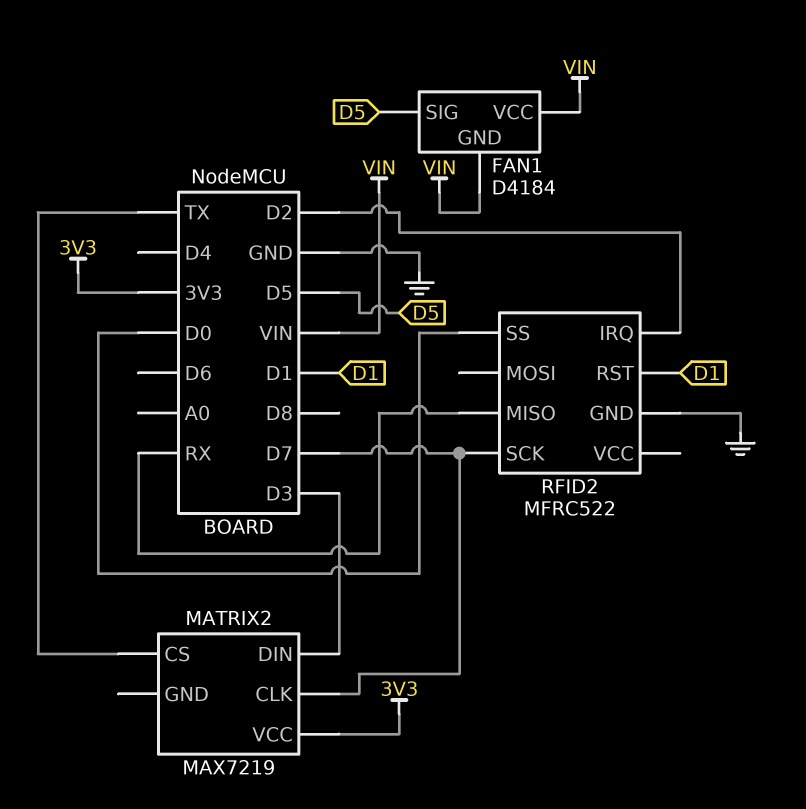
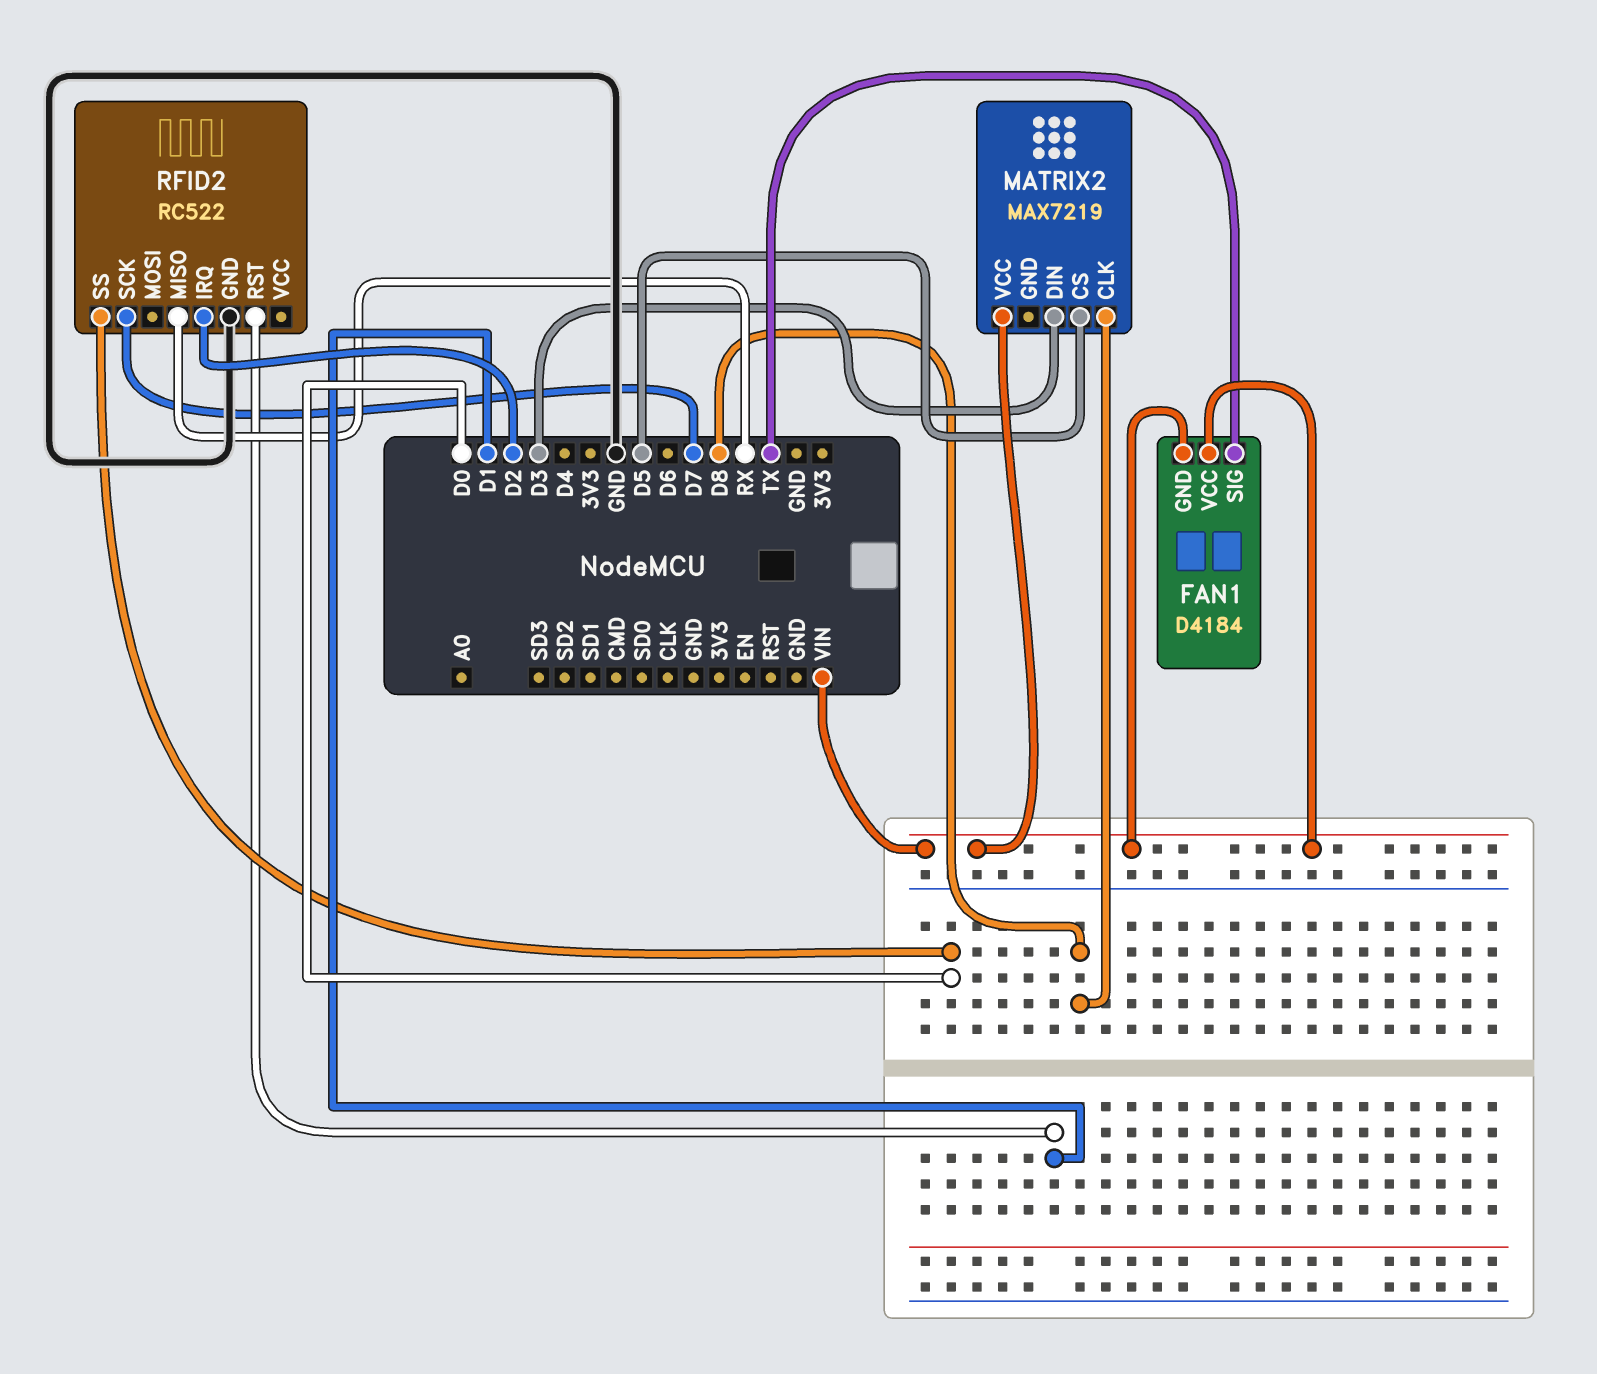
FAN1 pin SIG: D5 -> TX
MATRIX2 pin CLK: D7 -> D8
MATRIX2 pin CS: TX -> D5
MATRIX2 pin VCC: 3V3 -> VIN
RFID2: MFRC522 -> RC522

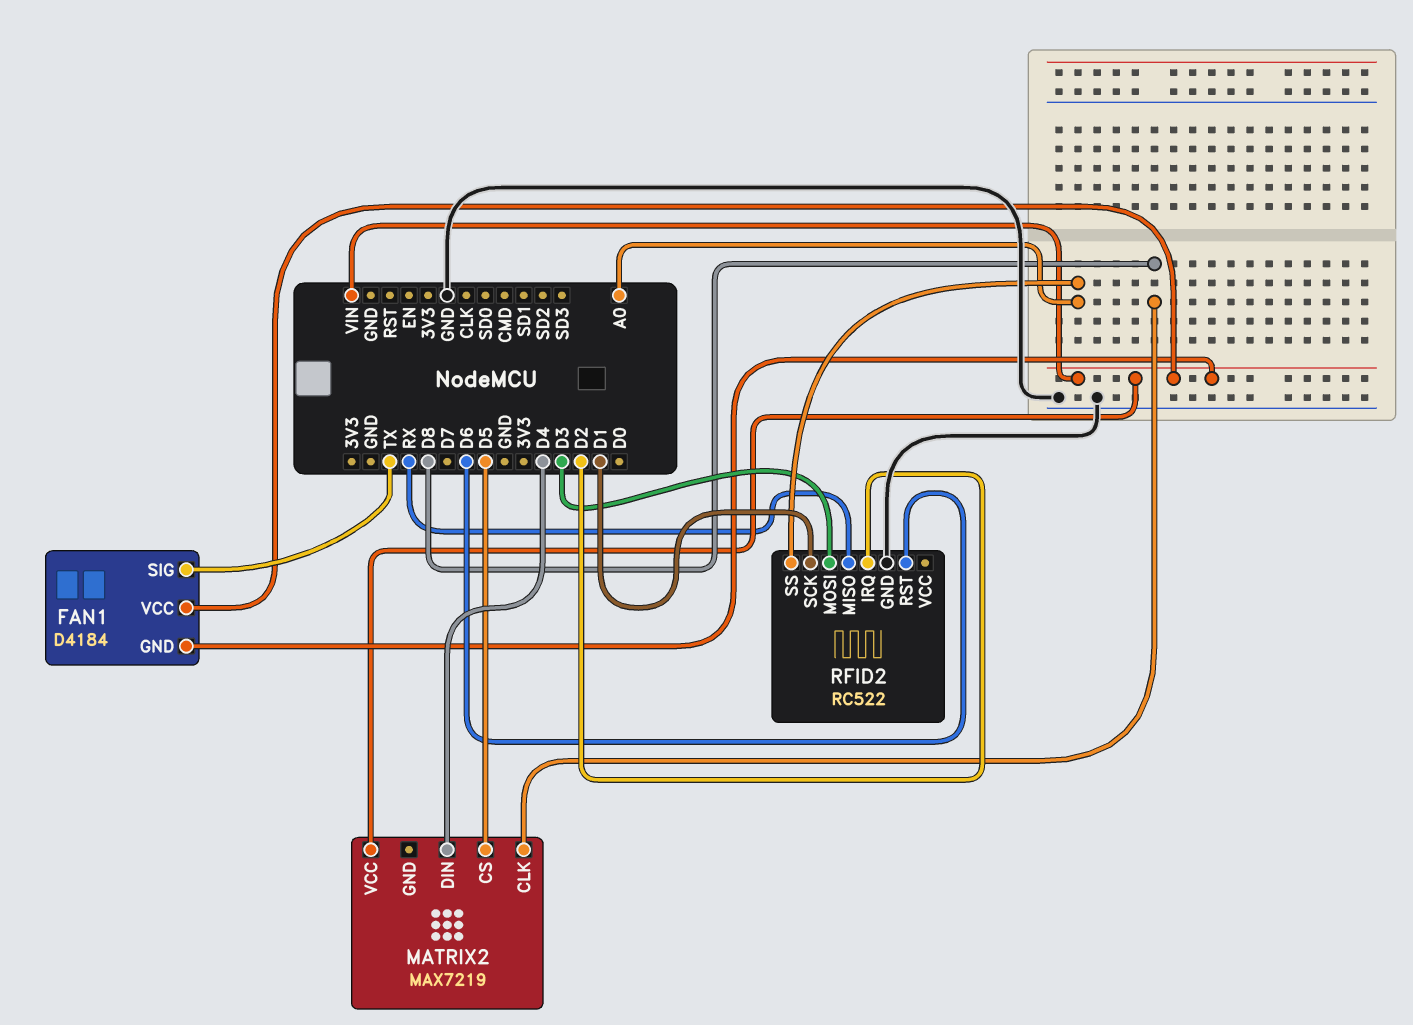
MATRIX2 pin DIN: D3 -> D4
RFID2 pin MOSI: none -> D3
RFID2 pin RST: D1 -> D6
RFID2 pin SCK: D7 -> D1
RFID2 pin SS: D0 -> A0

